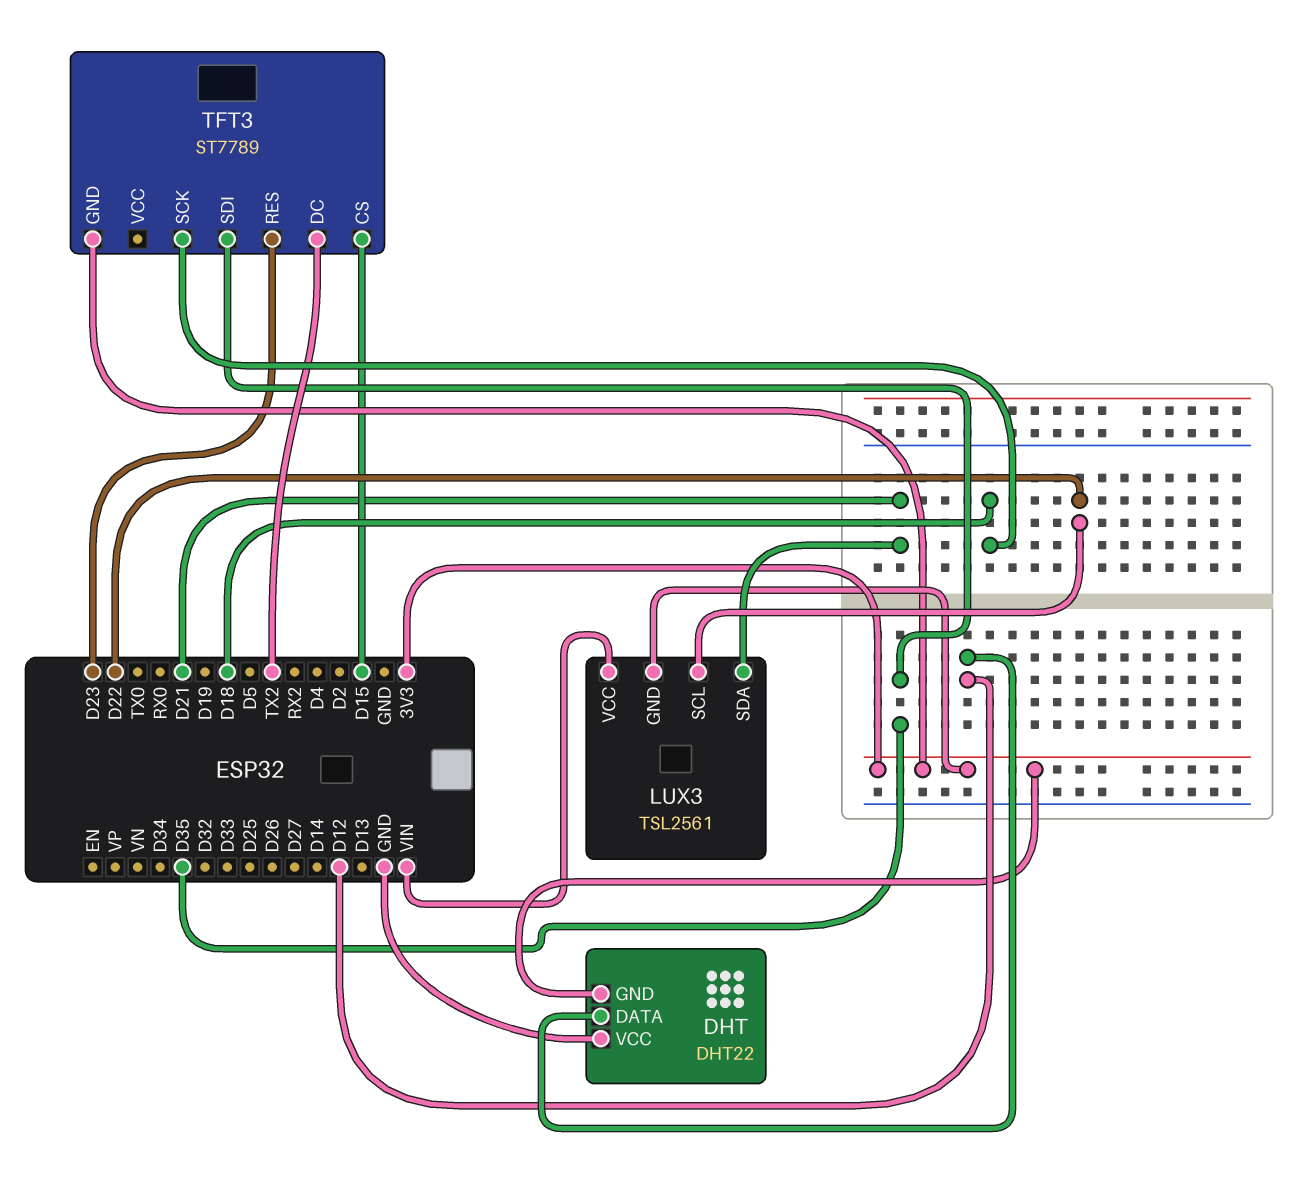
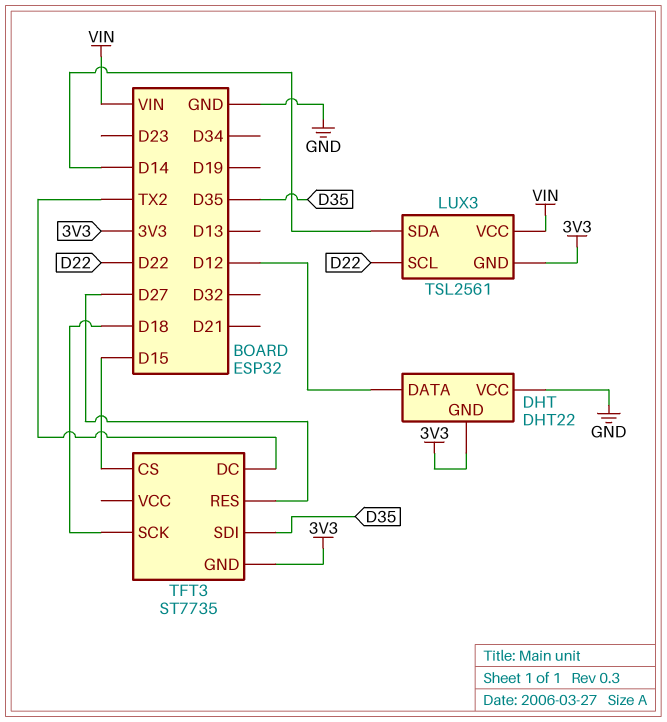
LUX3 pin SDA: D21 -> D14
TFT3: ST7789 -> ST7735
TFT3 pin RES: D23 -> D27

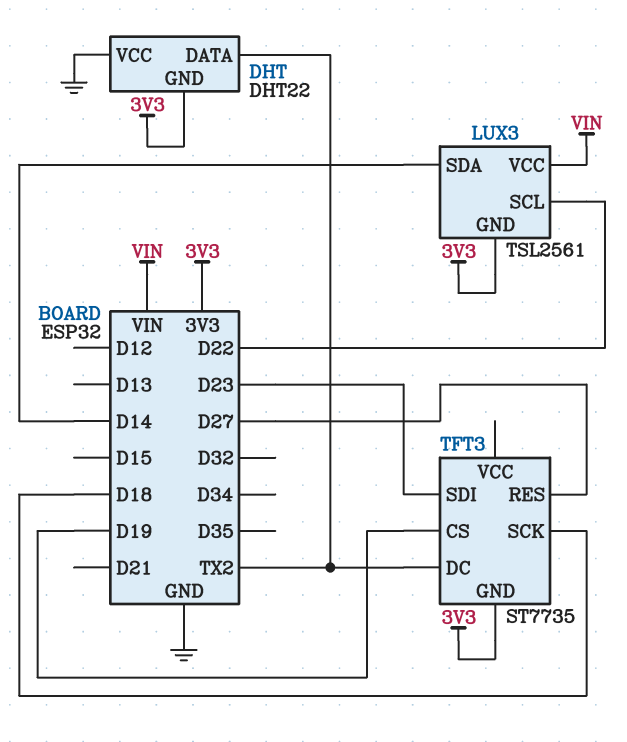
DHT pin DATA: D12 -> TX2
TFT3 pin CS: D15 -> D19
TFT3 pin SDI: D35 -> D23

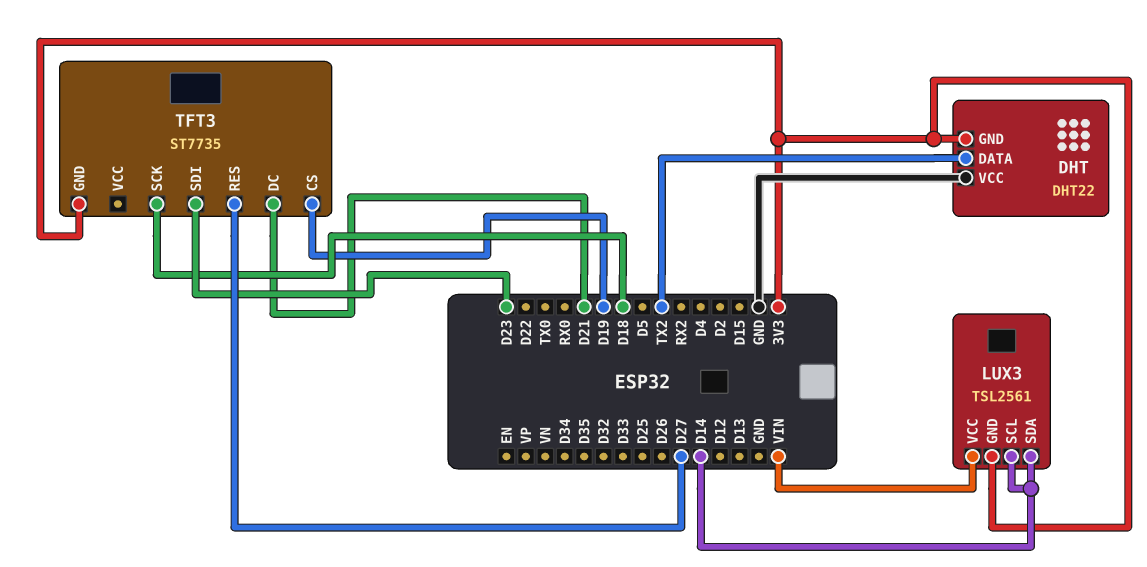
LUX3 pin SCL: D22 -> D14
TFT3 pin DC: TX2 -> D21

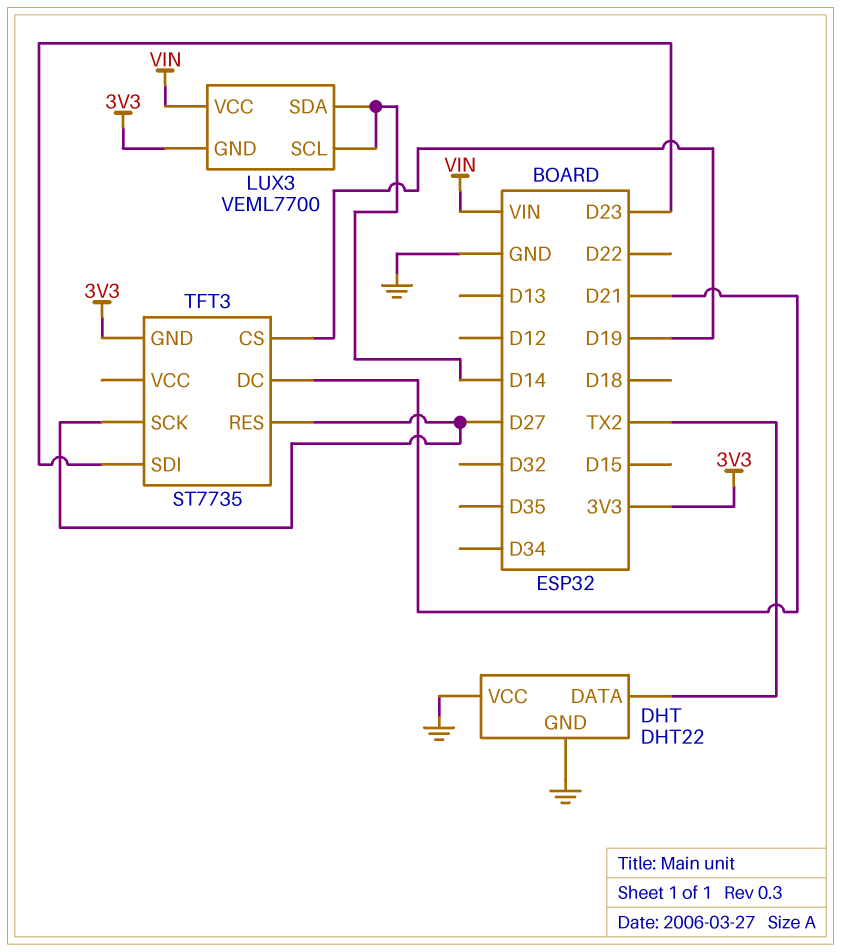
DHT pin GND: 3V3 -> GND
LUX3: TSL2561 -> VEML7700
TFT3 pin SCK: D18 -> D27

